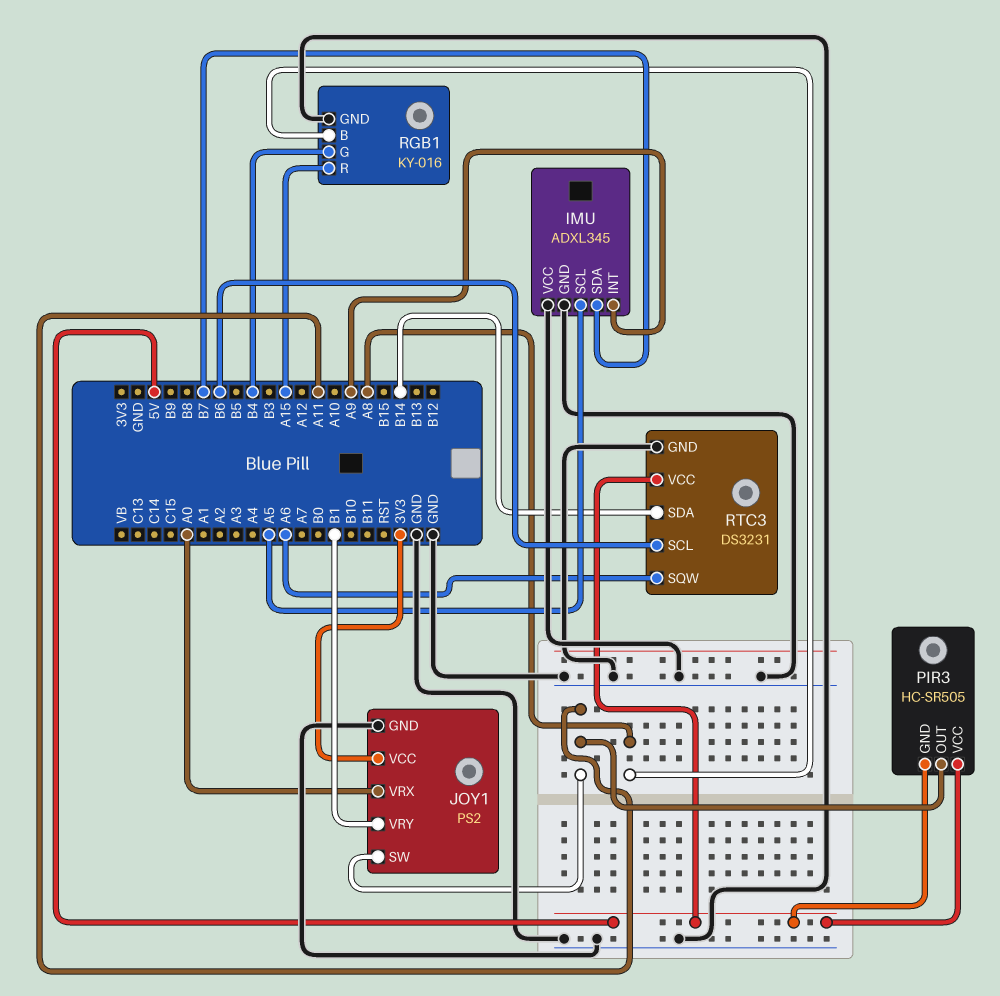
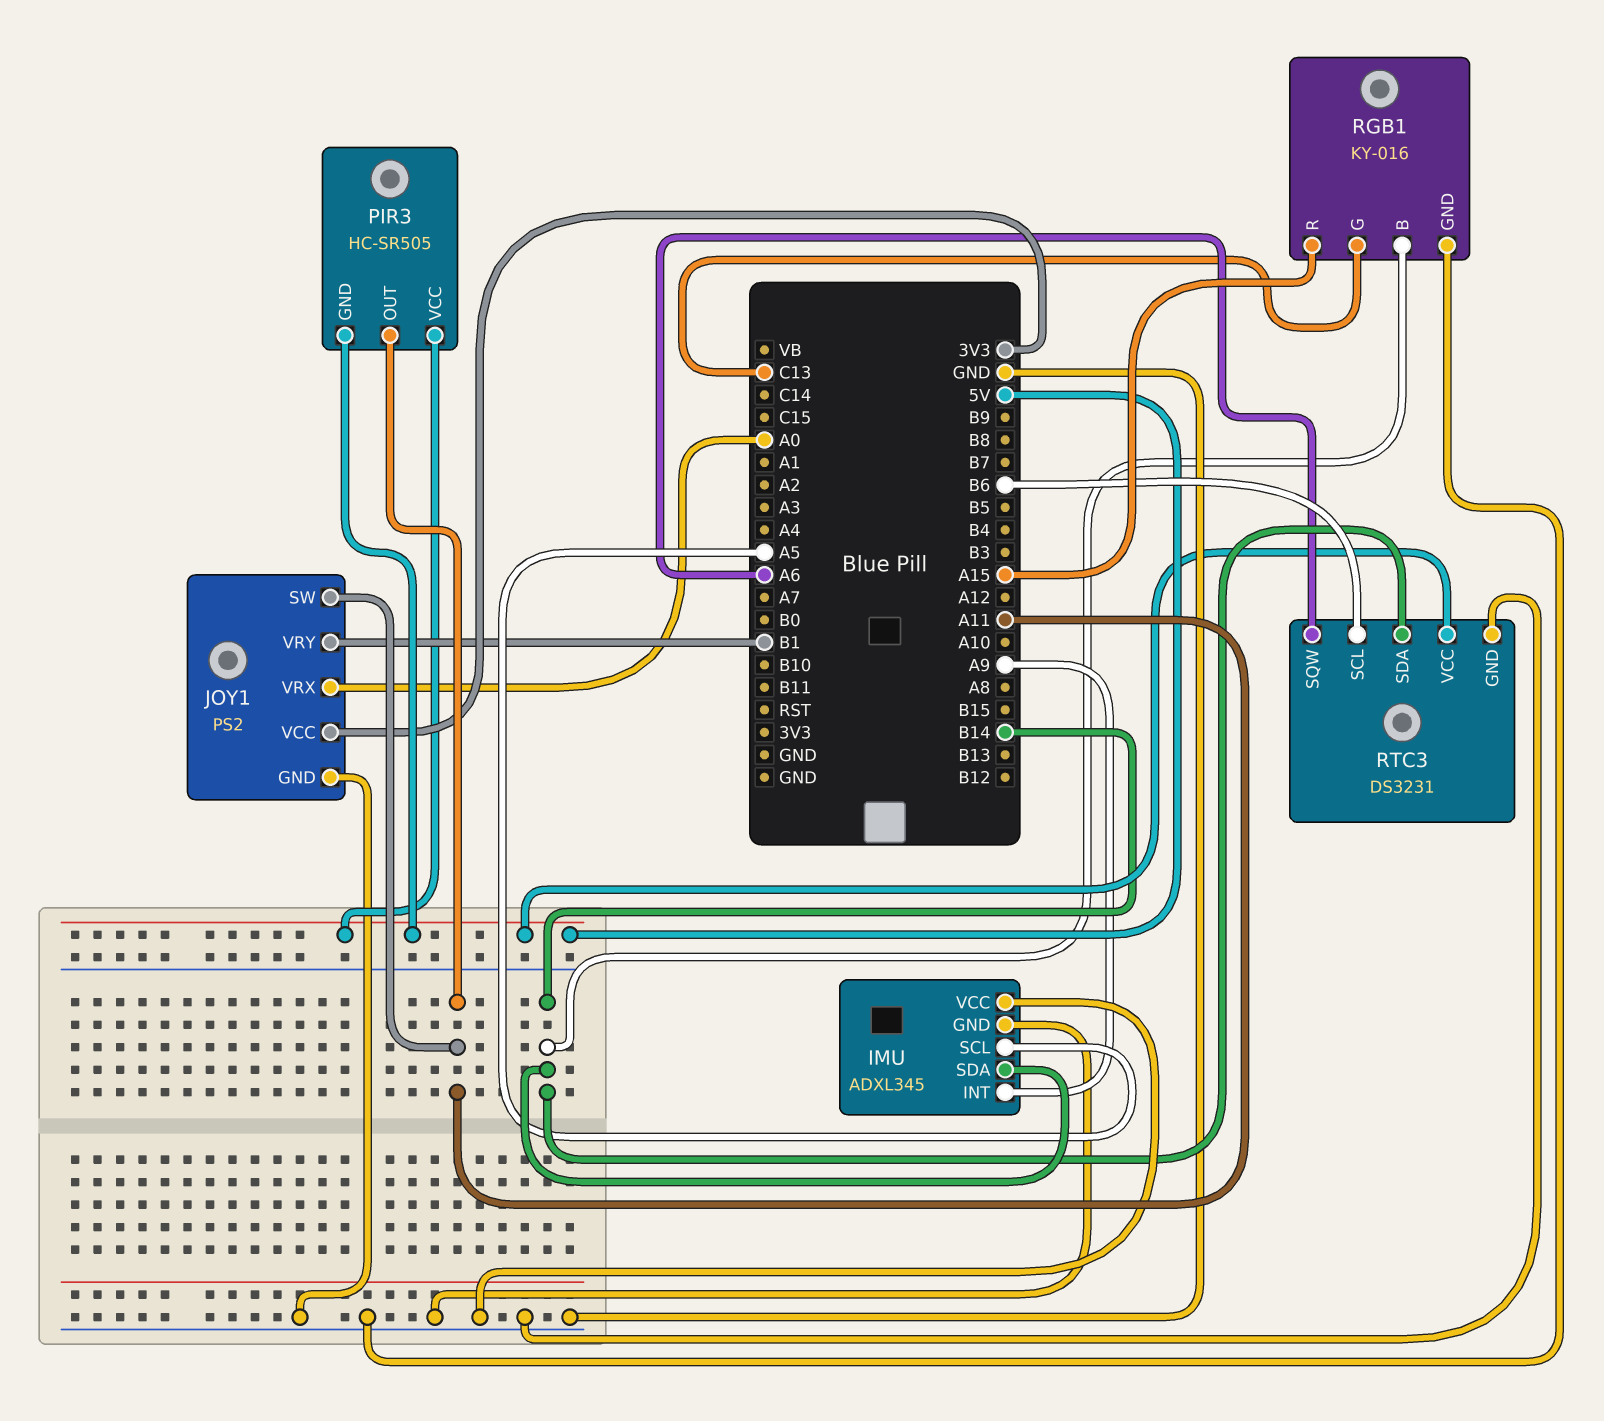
IMU pin SDA: B7 -> B14
RGB1 pin B: A8 -> B14
RGB1 pin G: B4 -> C13

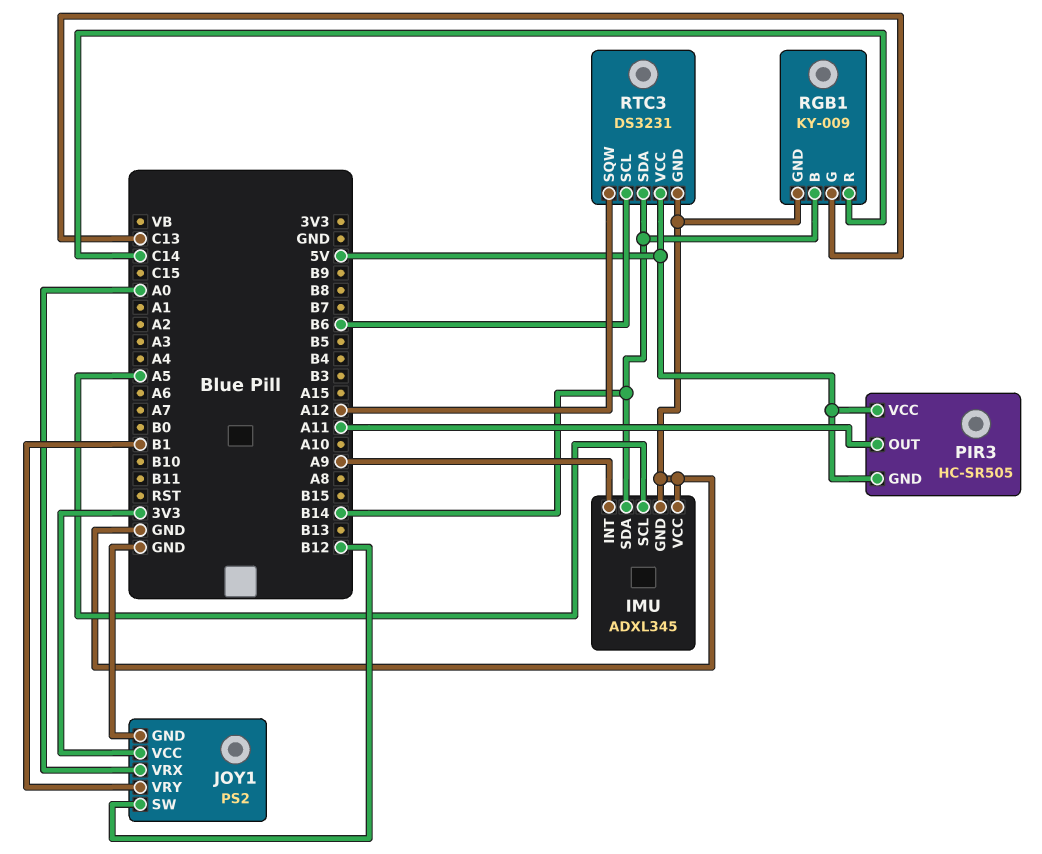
JOY1 pin SW: A11 -> B12
RGB1: KY-016 -> KY-009
RGB1 pin R: A15 -> C14
RTC3 pin SQW: A6 -> A12

